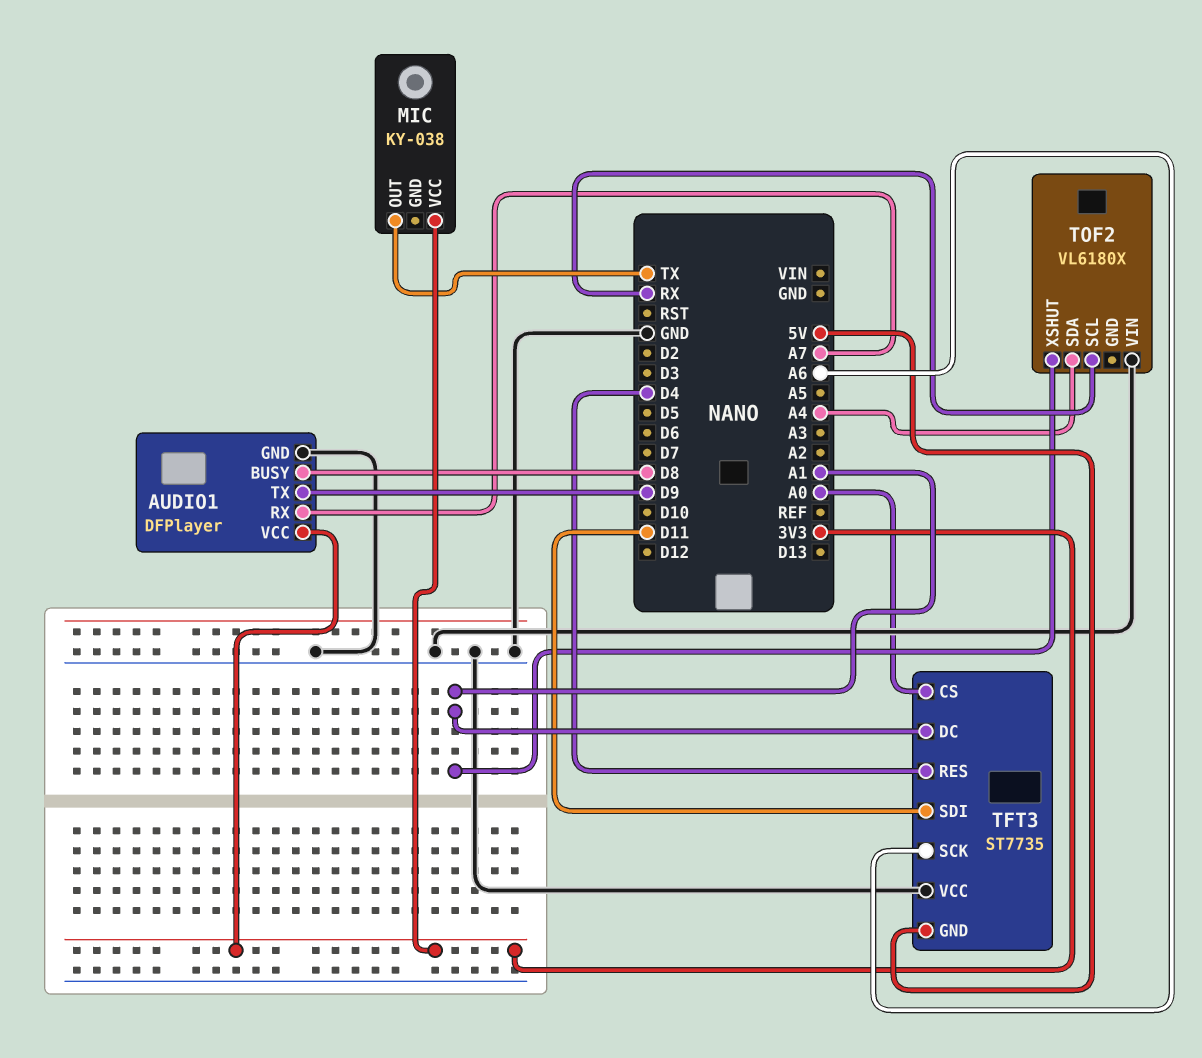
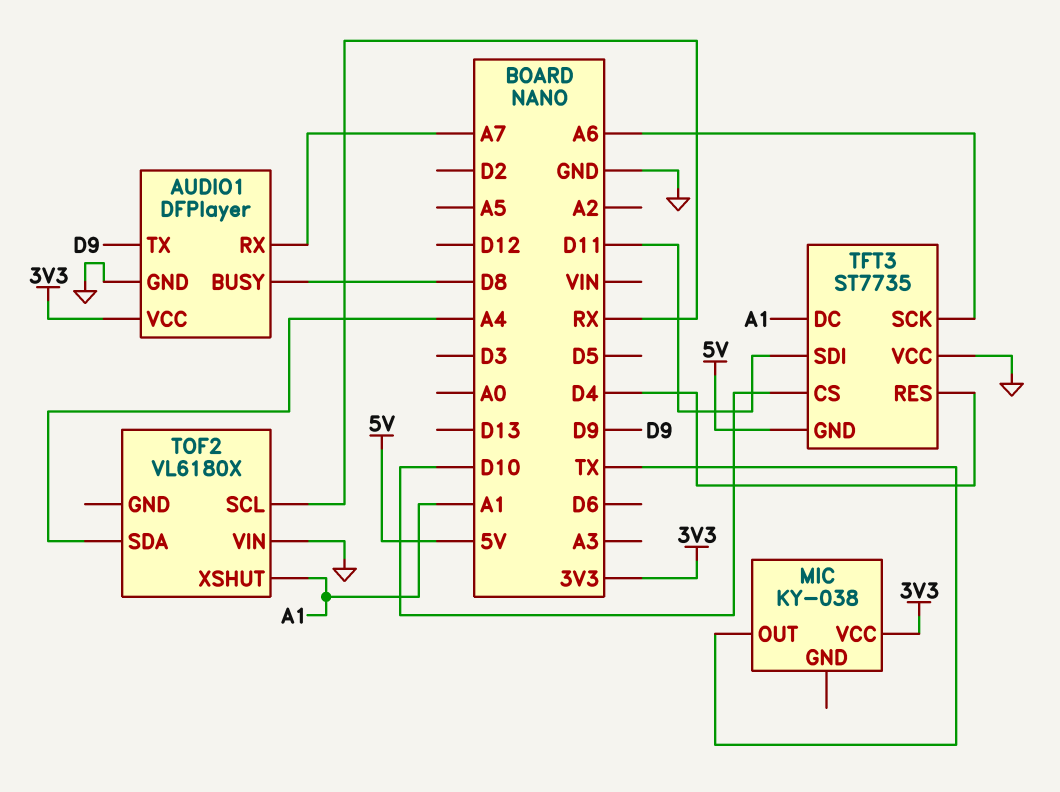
TFT3 pin CS: A0 -> D10

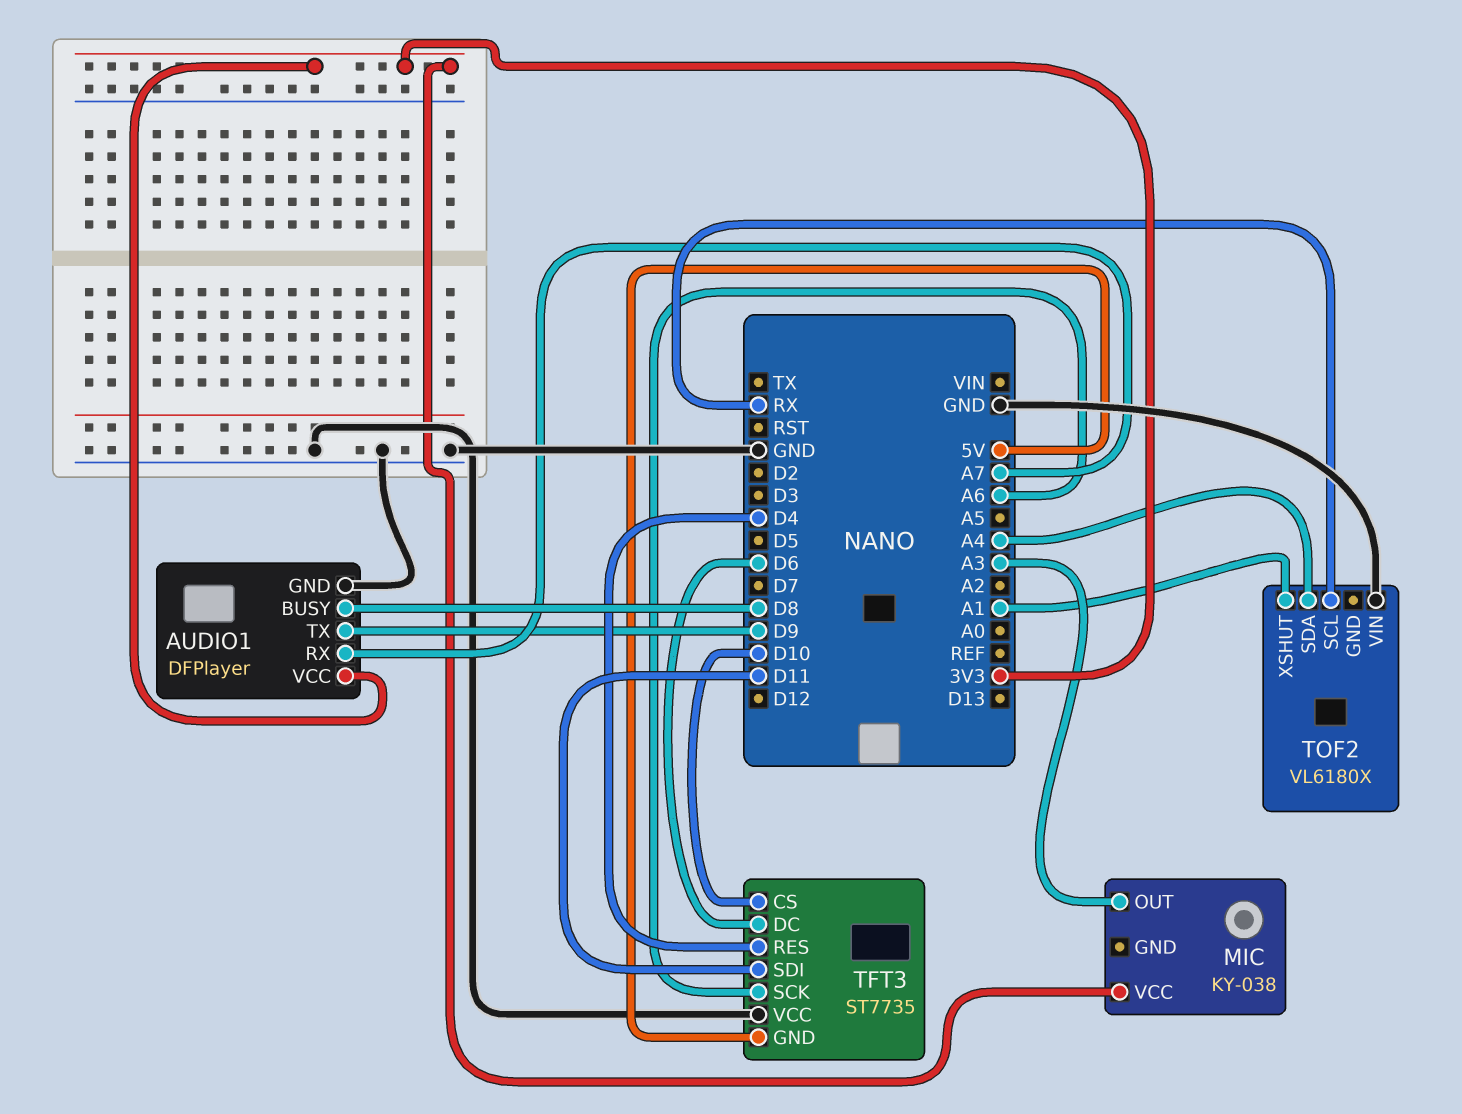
MIC pin OUT: TX -> A3
TFT3 pin DC: A1 -> D6

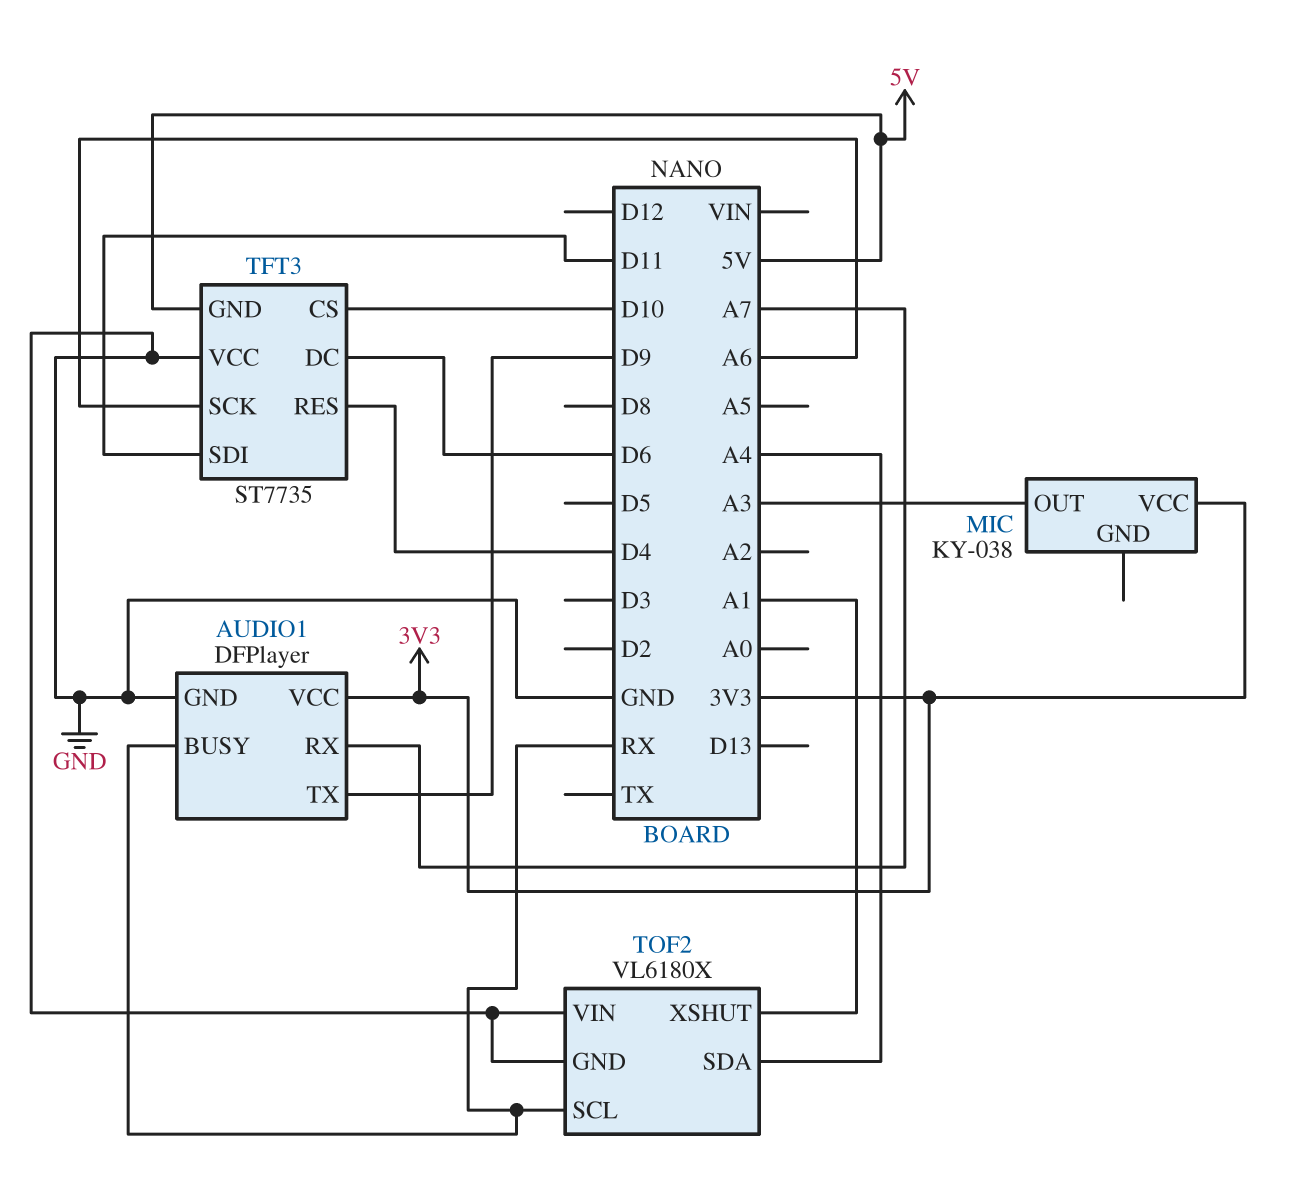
AUDIO1 pin BUSY: D8 -> RX
TOF2 pin GND: none -> GND

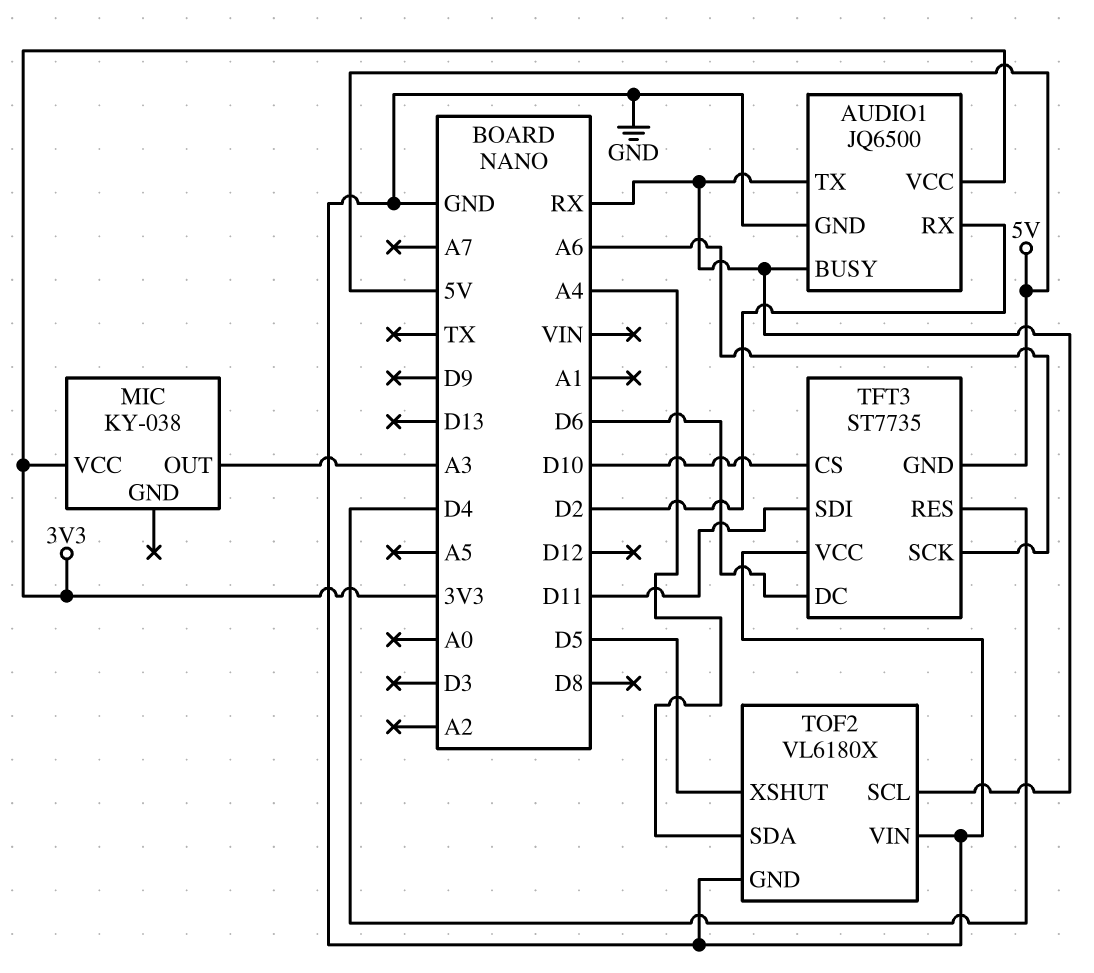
AUDIO1: DFPlayer -> JQ6500
AUDIO1 pin RX: A7 -> D2
AUDIO1 pin TX: D9 -> RX
TOF2 pin XSHUT: A1 -> D5

